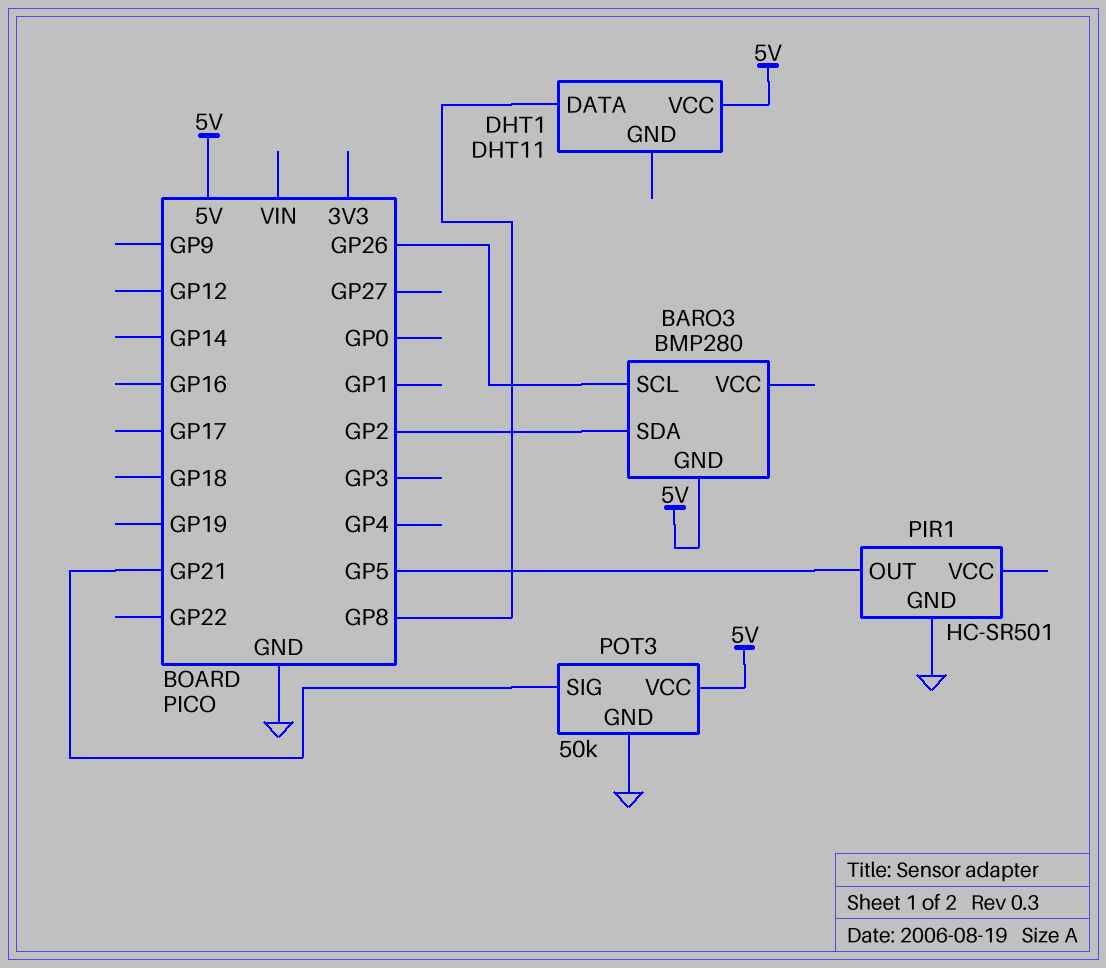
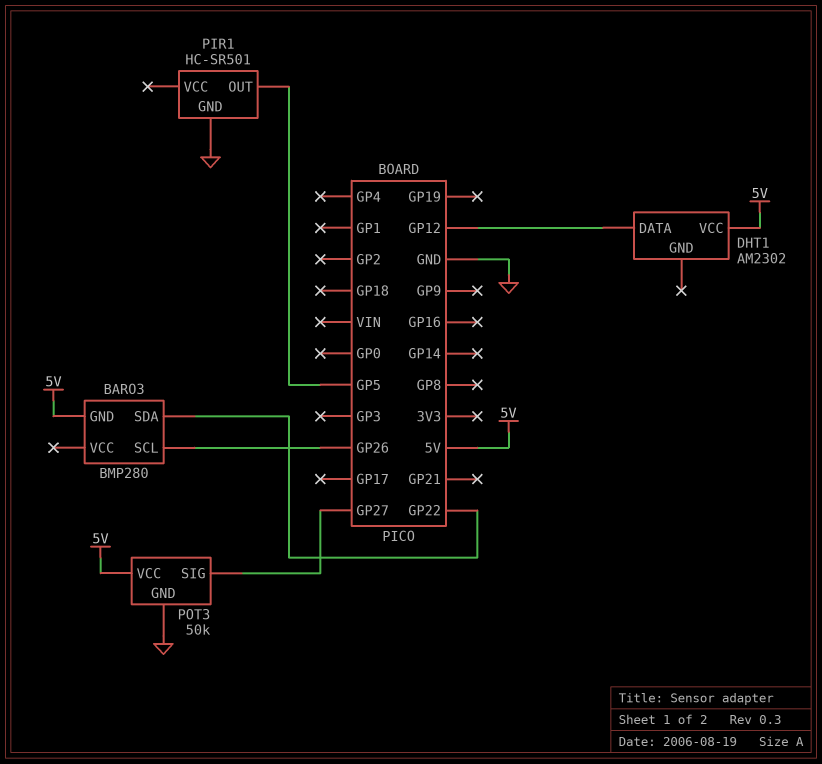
BARO3 pin SDA: GP2 -> GP22
DHT1: DHT11 -> AM2302
DHT1 pin DATA: GP8 -> GP12
POT3 pin SIG: GP21 -> GP27

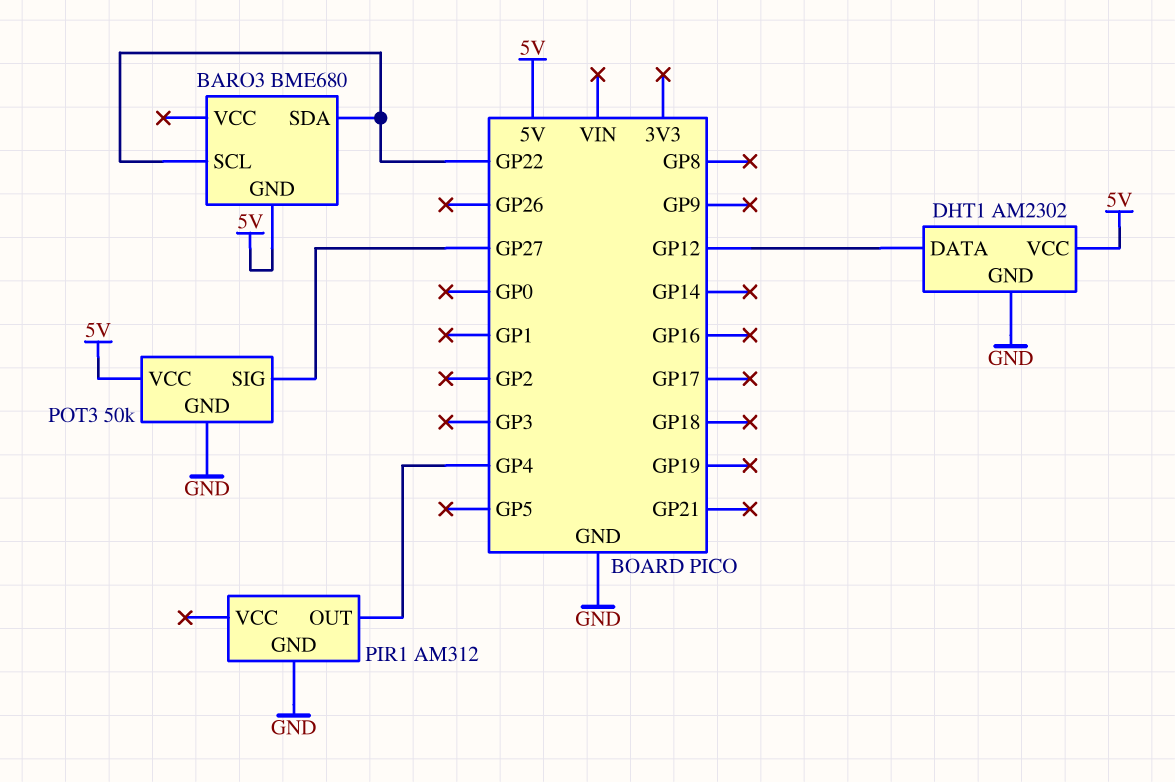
BARO3: BMP280 -> BME680
BARO3 pin SCL: GP26 -> GP22
DHT1 pin GND: none -> GND
PIR1: HC-SR501 -> AM312
PIR1 pin OUT: GP5 -> GP4

